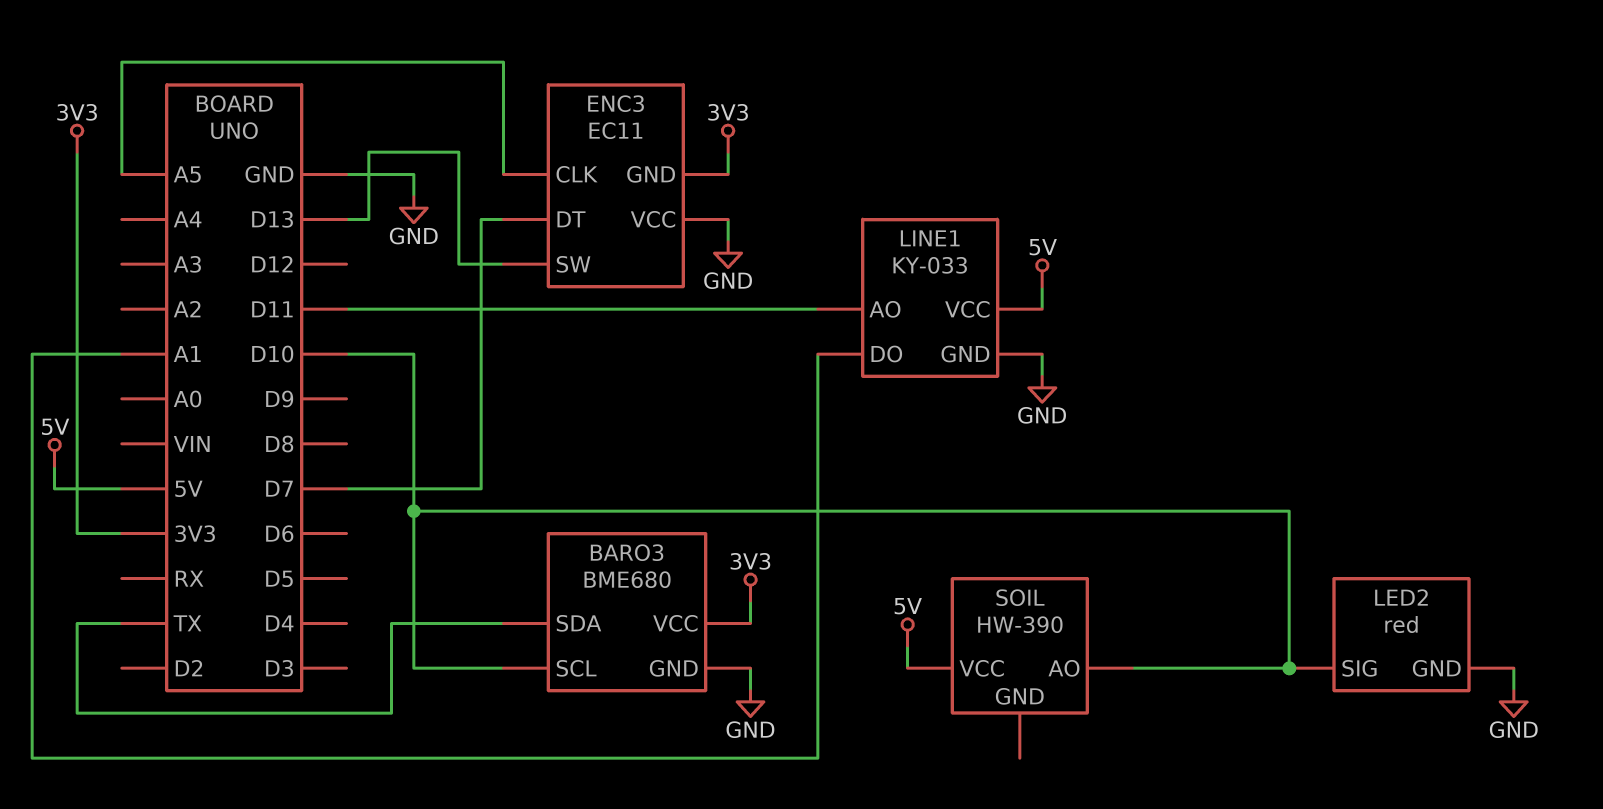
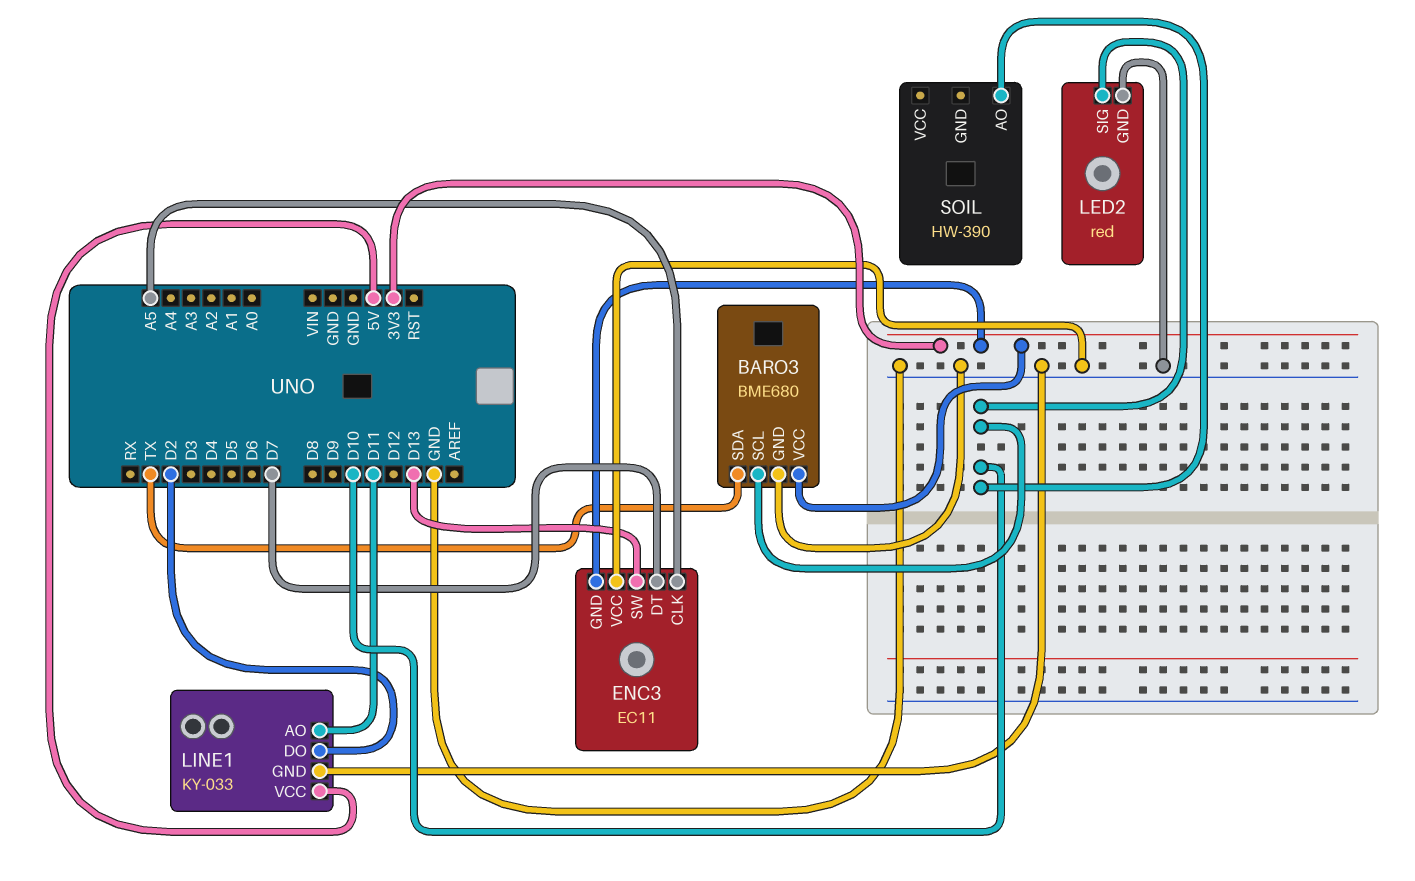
LINE1 pin DO: A1 -> D2
SOIL pin VCC: 5V -> none

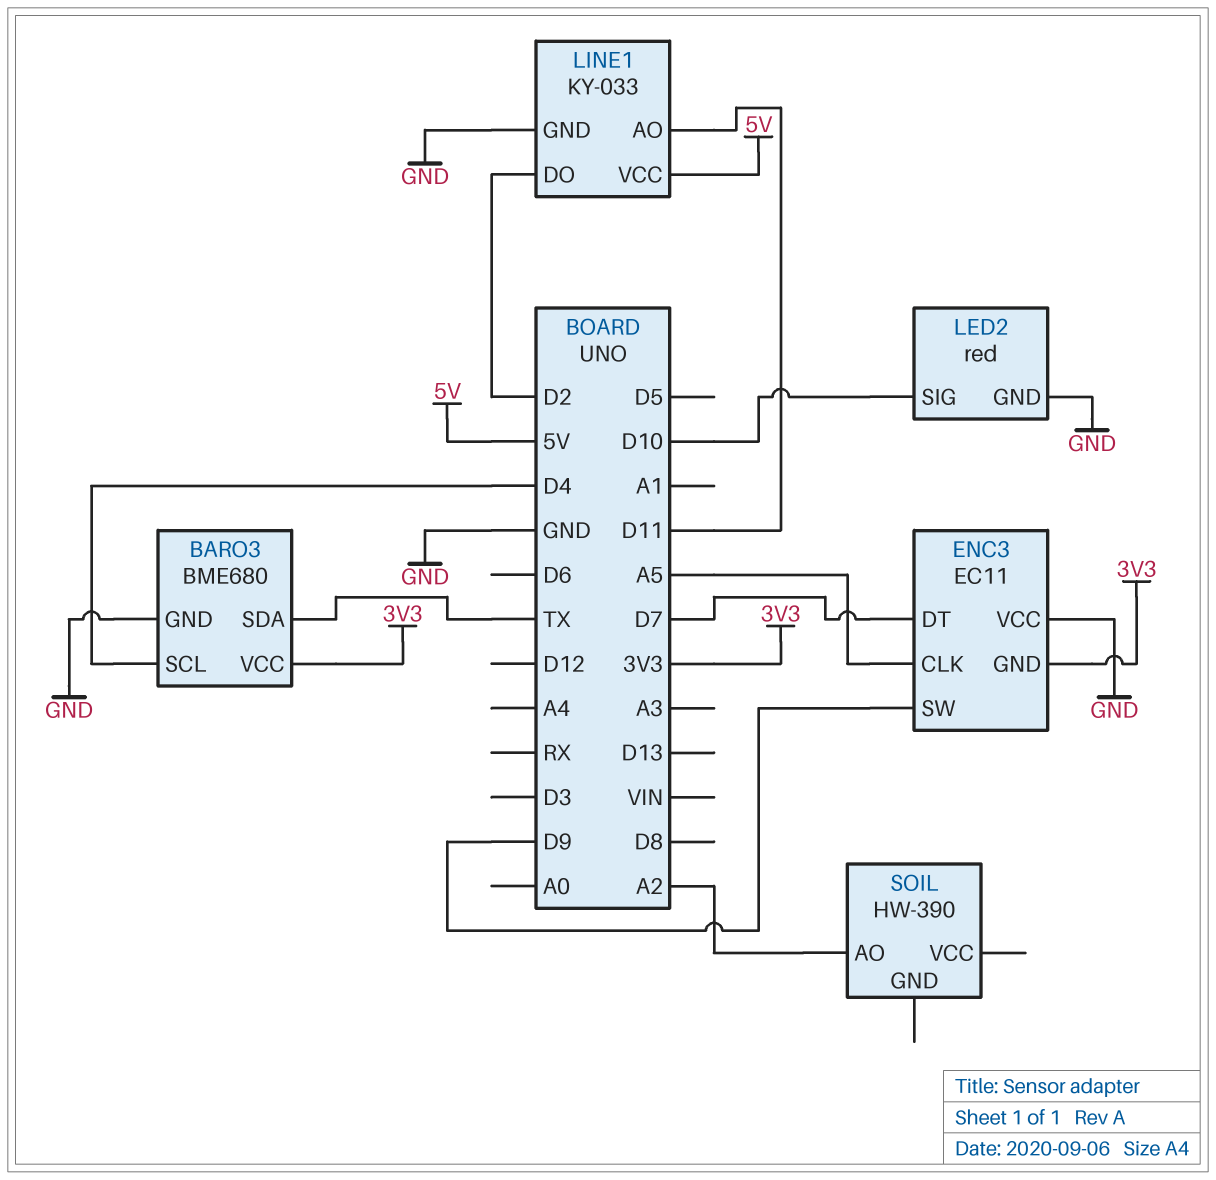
BARO3 pin SCL: D10 -> D4
ENC3 pin SW: D13 -> D9
SOIL pin AO: D10 -> A2

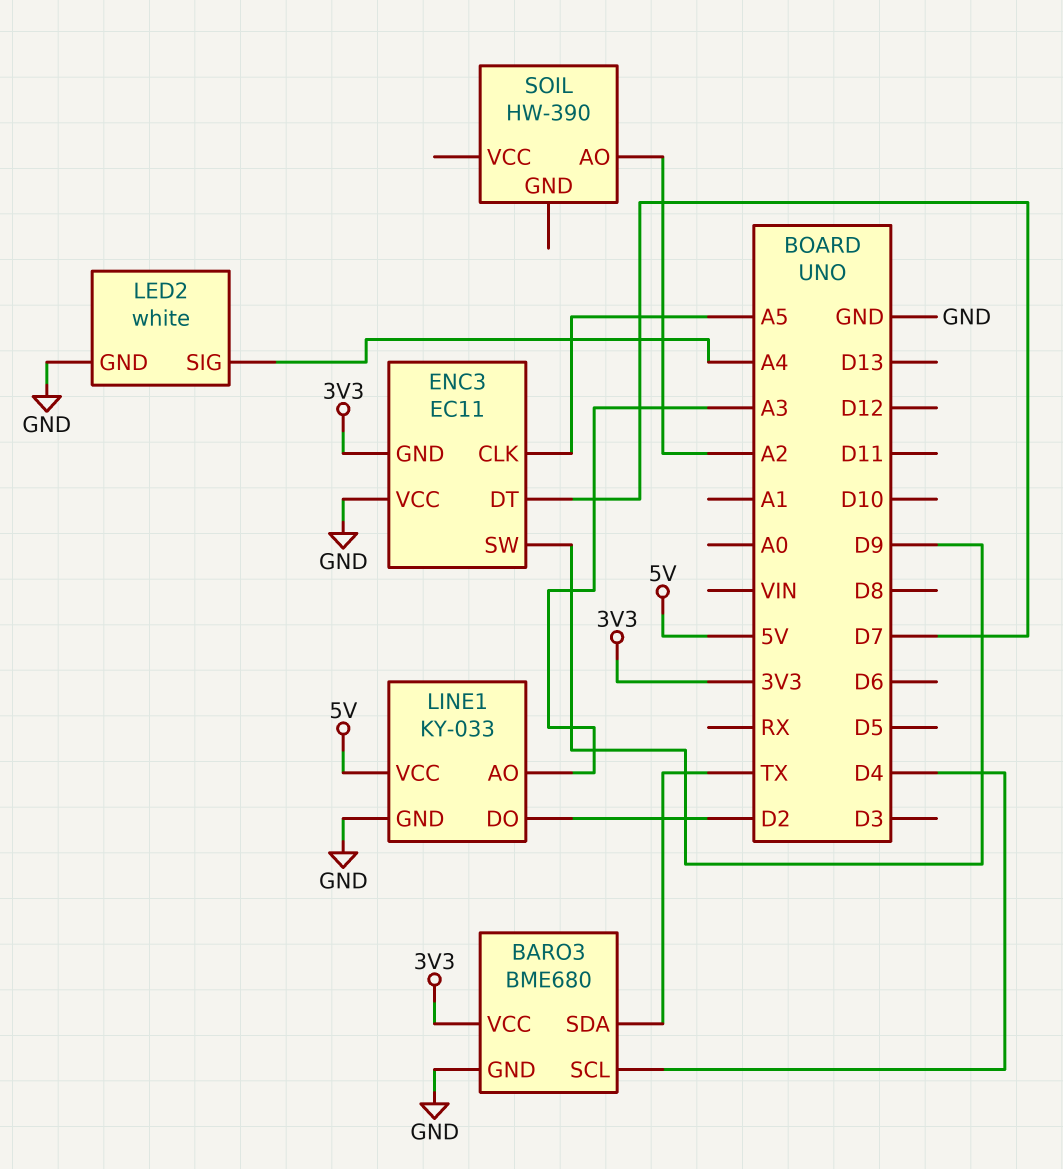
LED2: red -> white
LED2 pin SIG: D10 -> A4
LINE1 pin AO: D11 -> A3

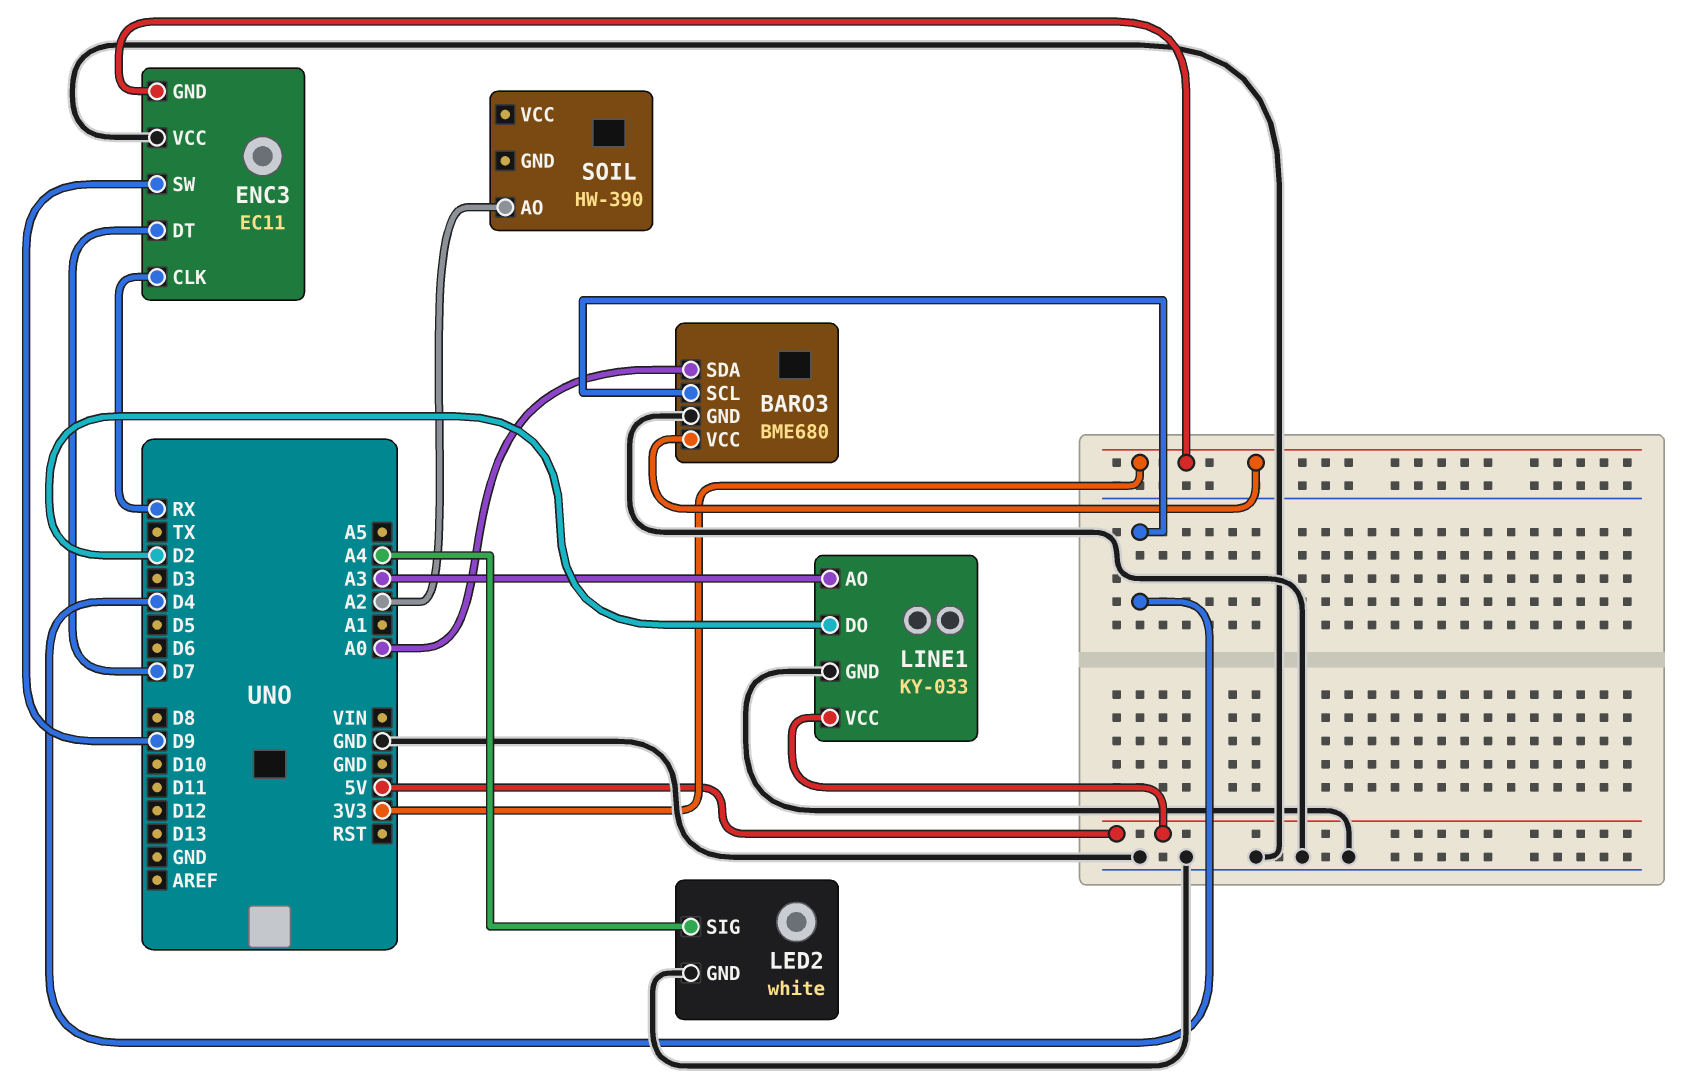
BARO3 pin SDA: TX -> A0
ENC3 pin CLK: A5 -> RX

